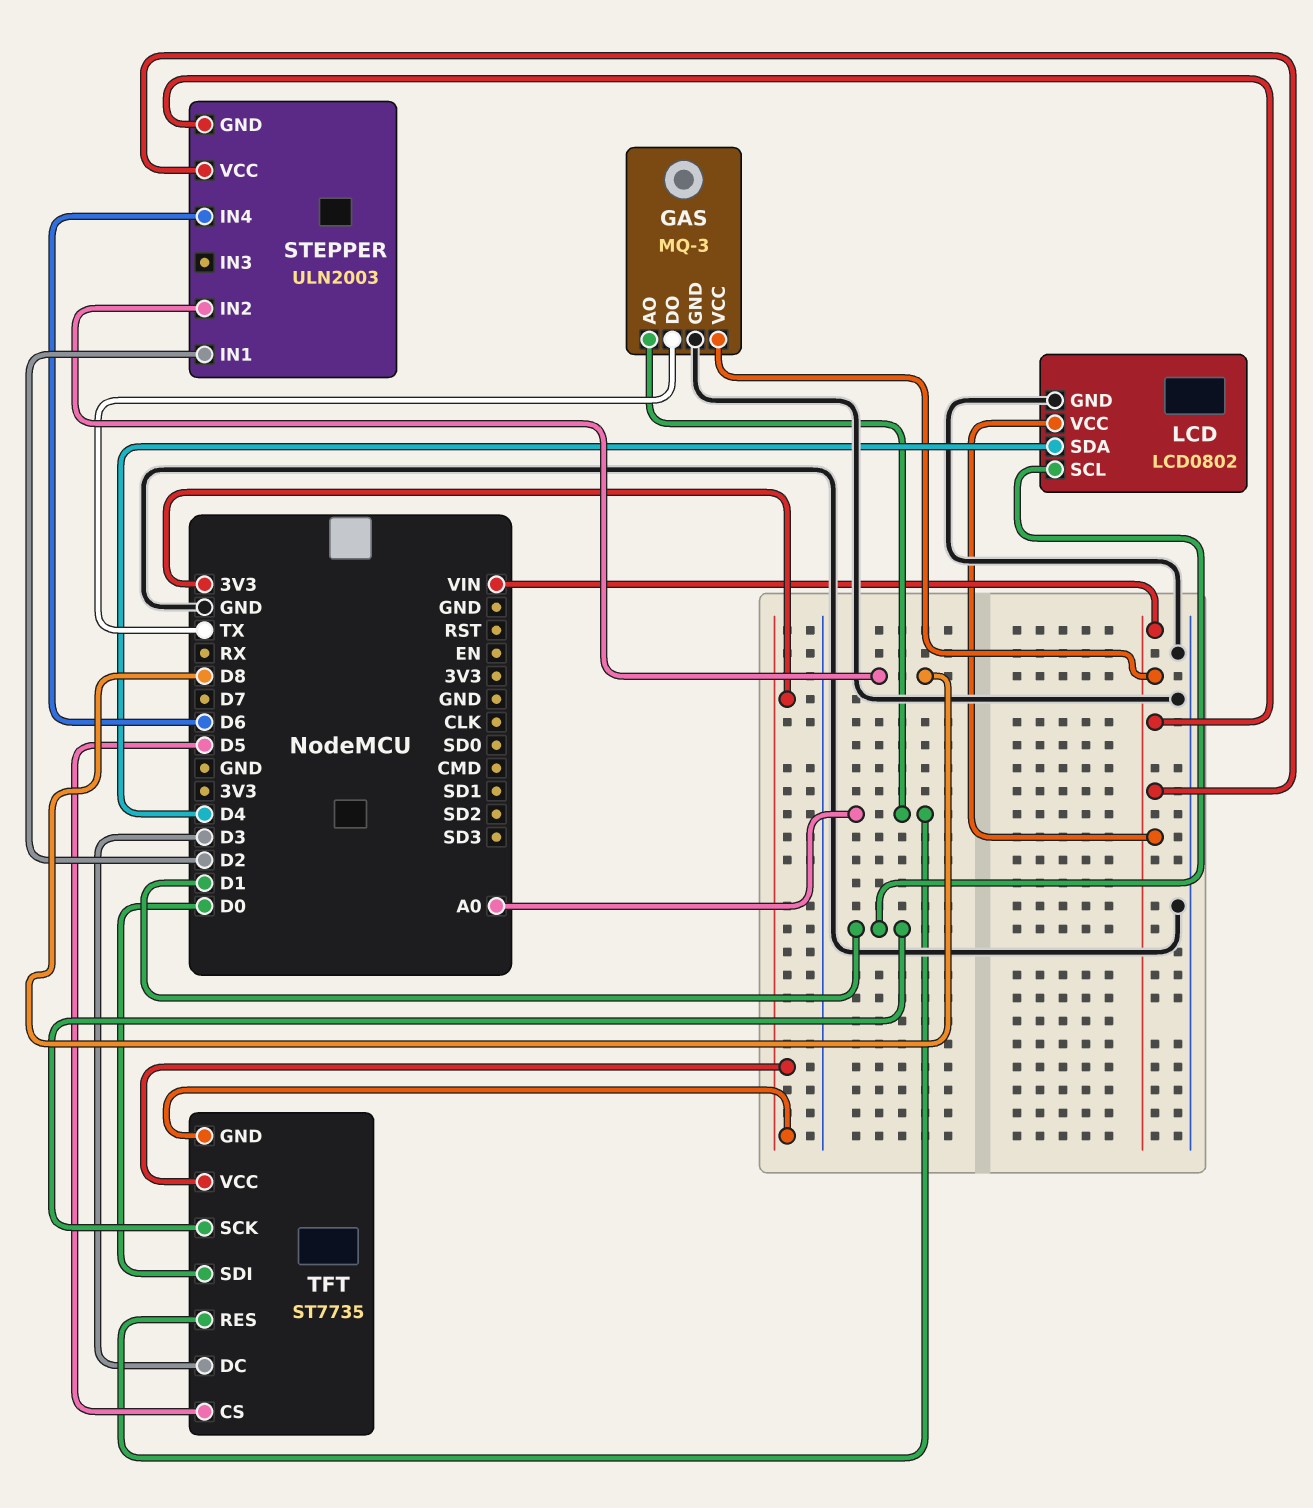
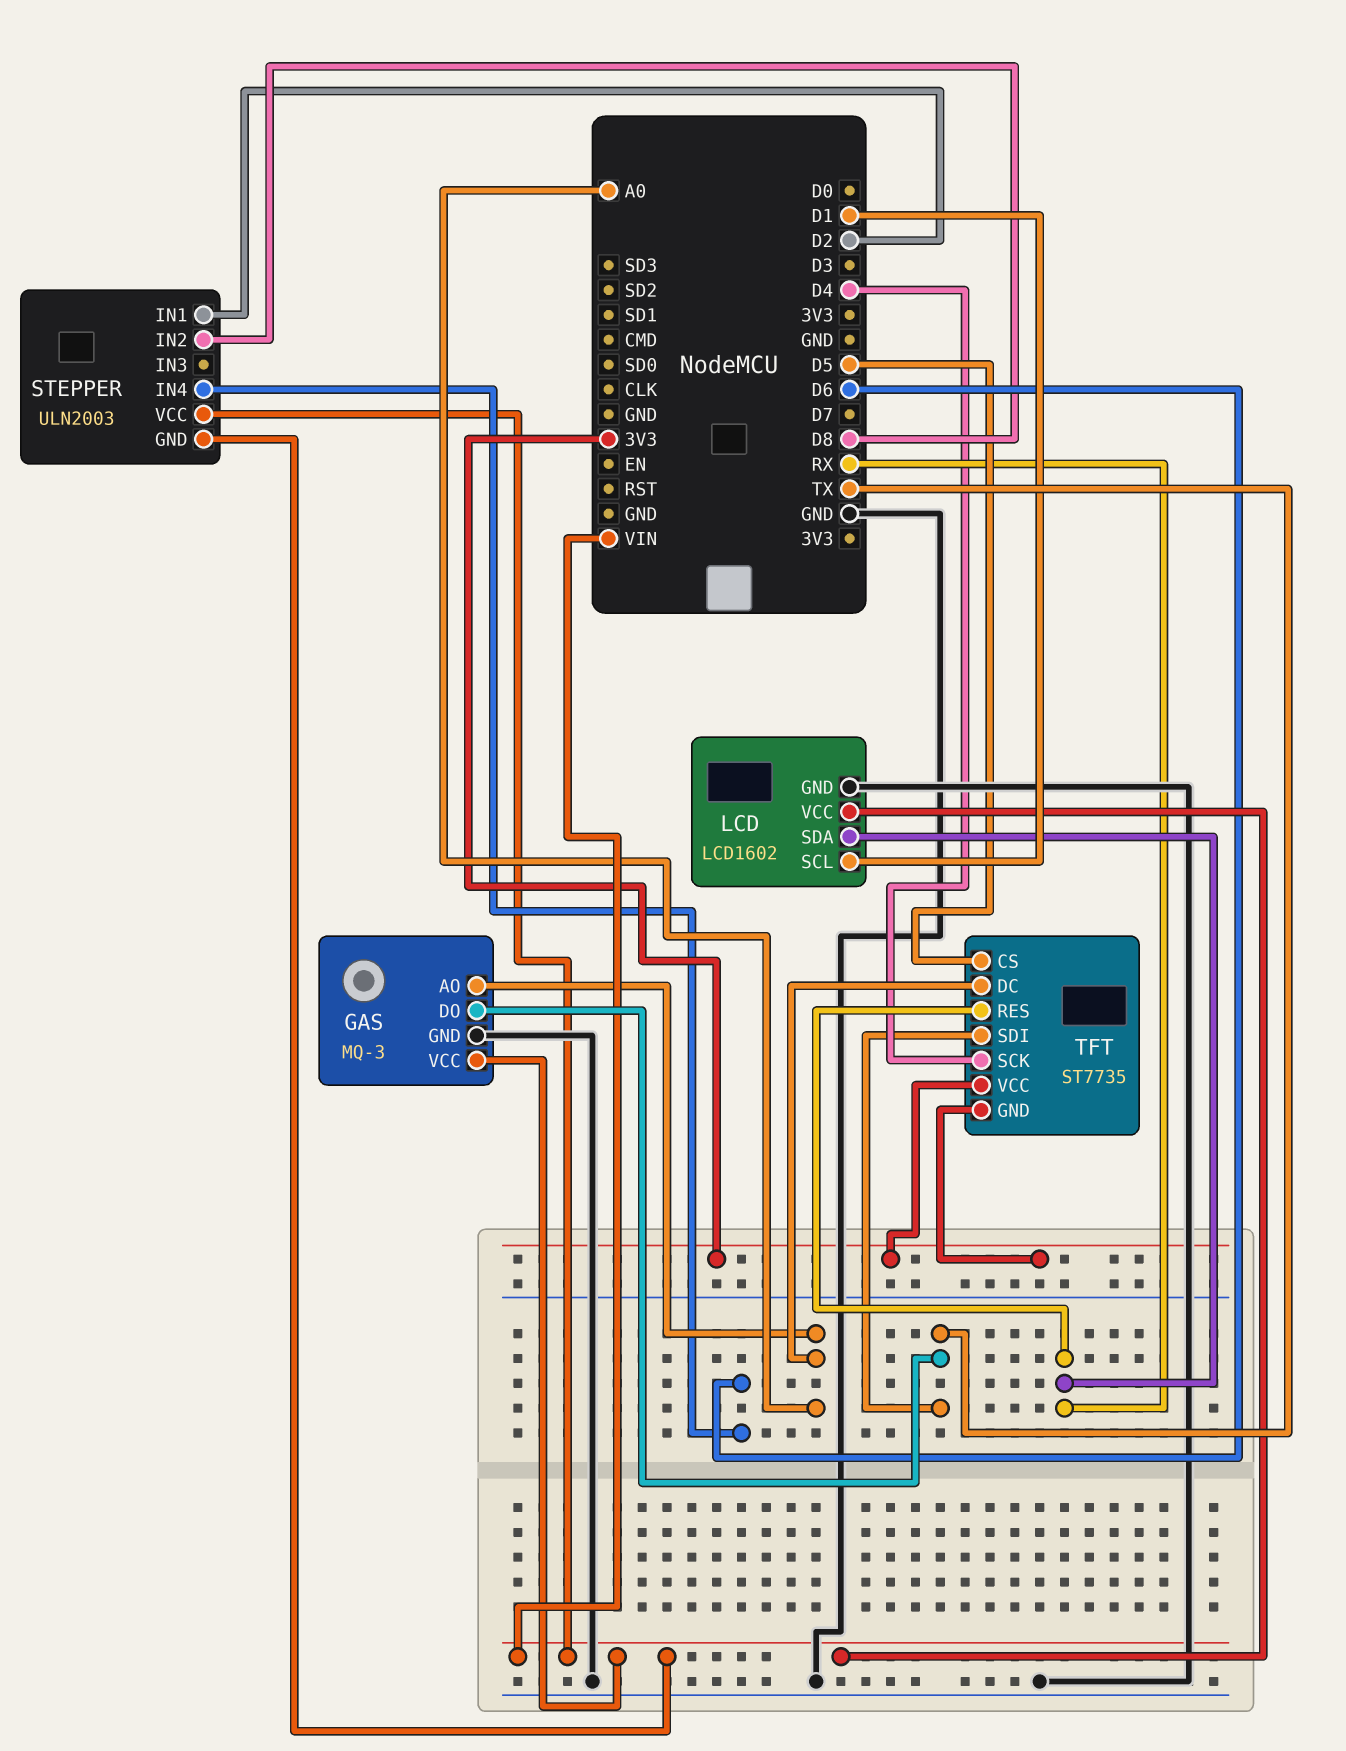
LCD: LCD0802 -> LCD1602
LCD pin SDA: D4 -> RX
TFT pin DC: D3 -> A0
TFT pin RES: A0 -> RX
TFT pin SCK: D1 -> D4
TFT pin SDI: D0 -> TX

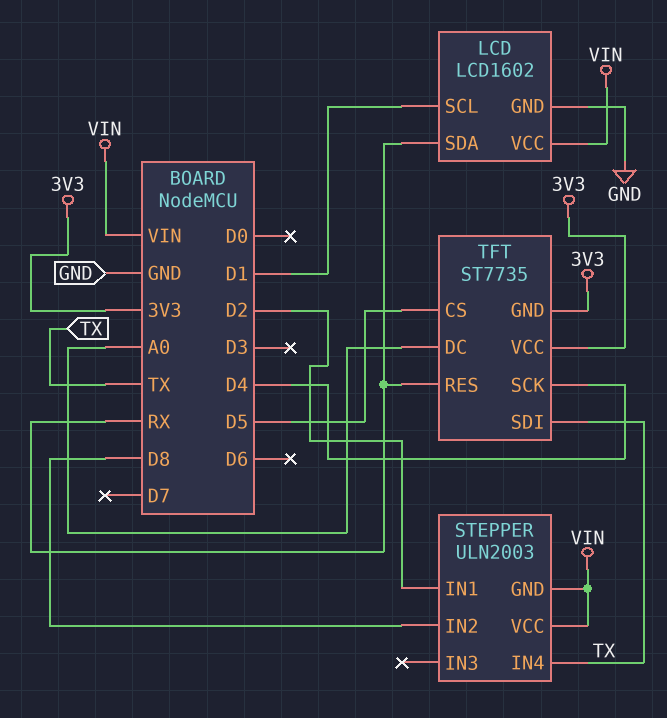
GAS: MQ-3 -> none
GAS pin AO: A0 -> none
GAS pin DO: TX -> none
GAS pin GND: GND -> none
GAS pin VCC: VIN -> none
STEPPER pin IN4: D6 -> TX

